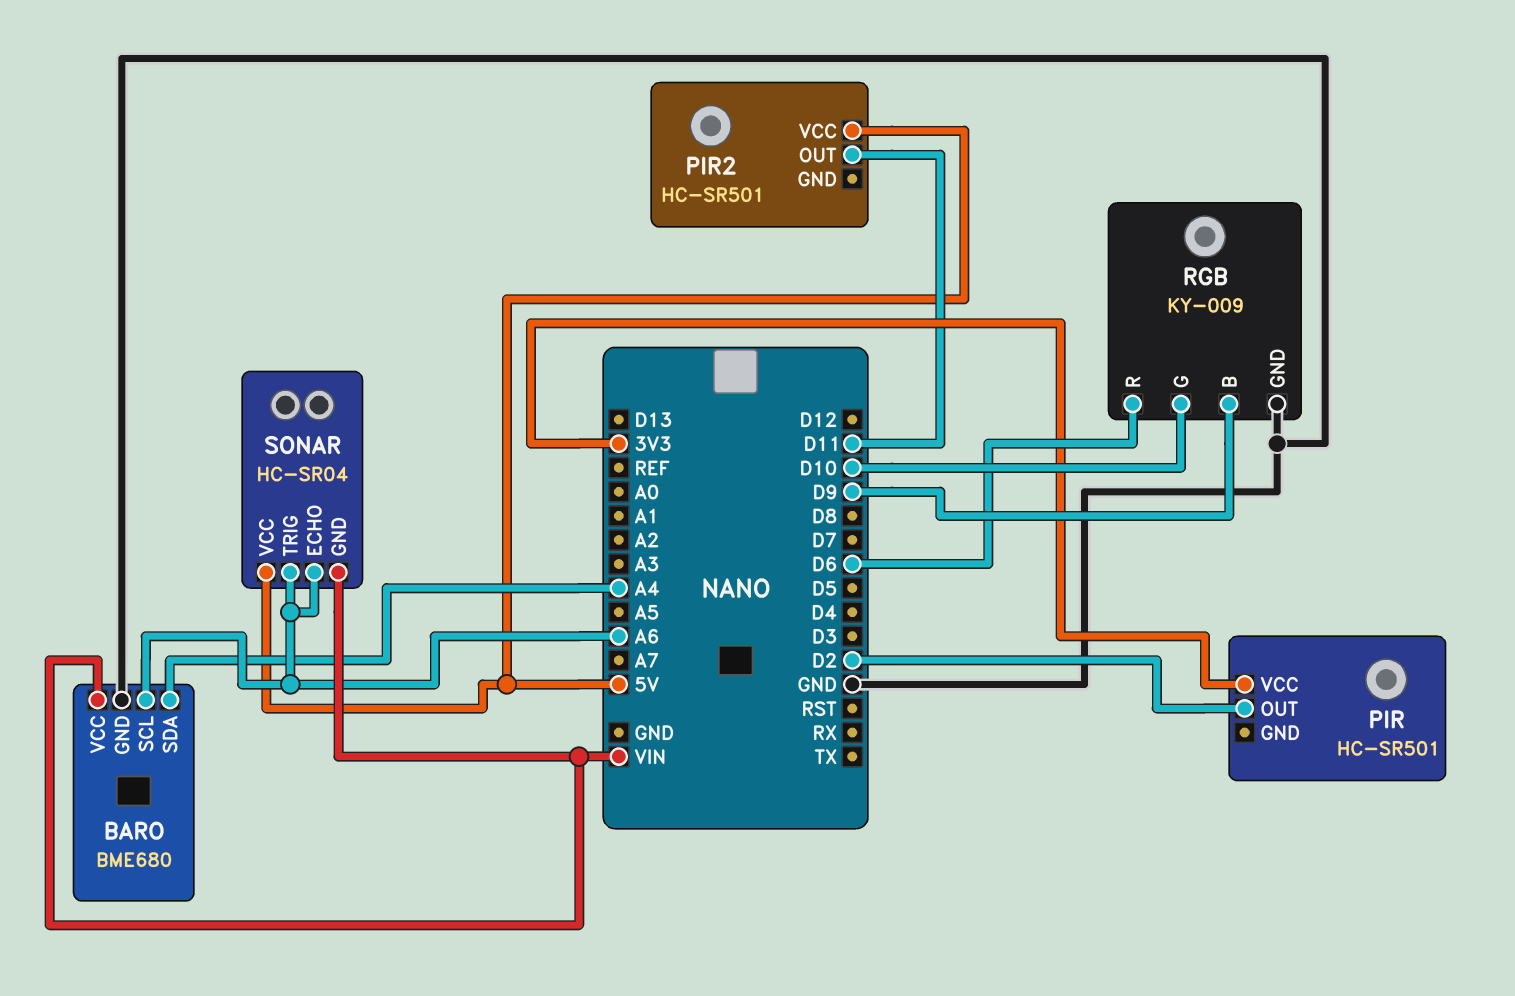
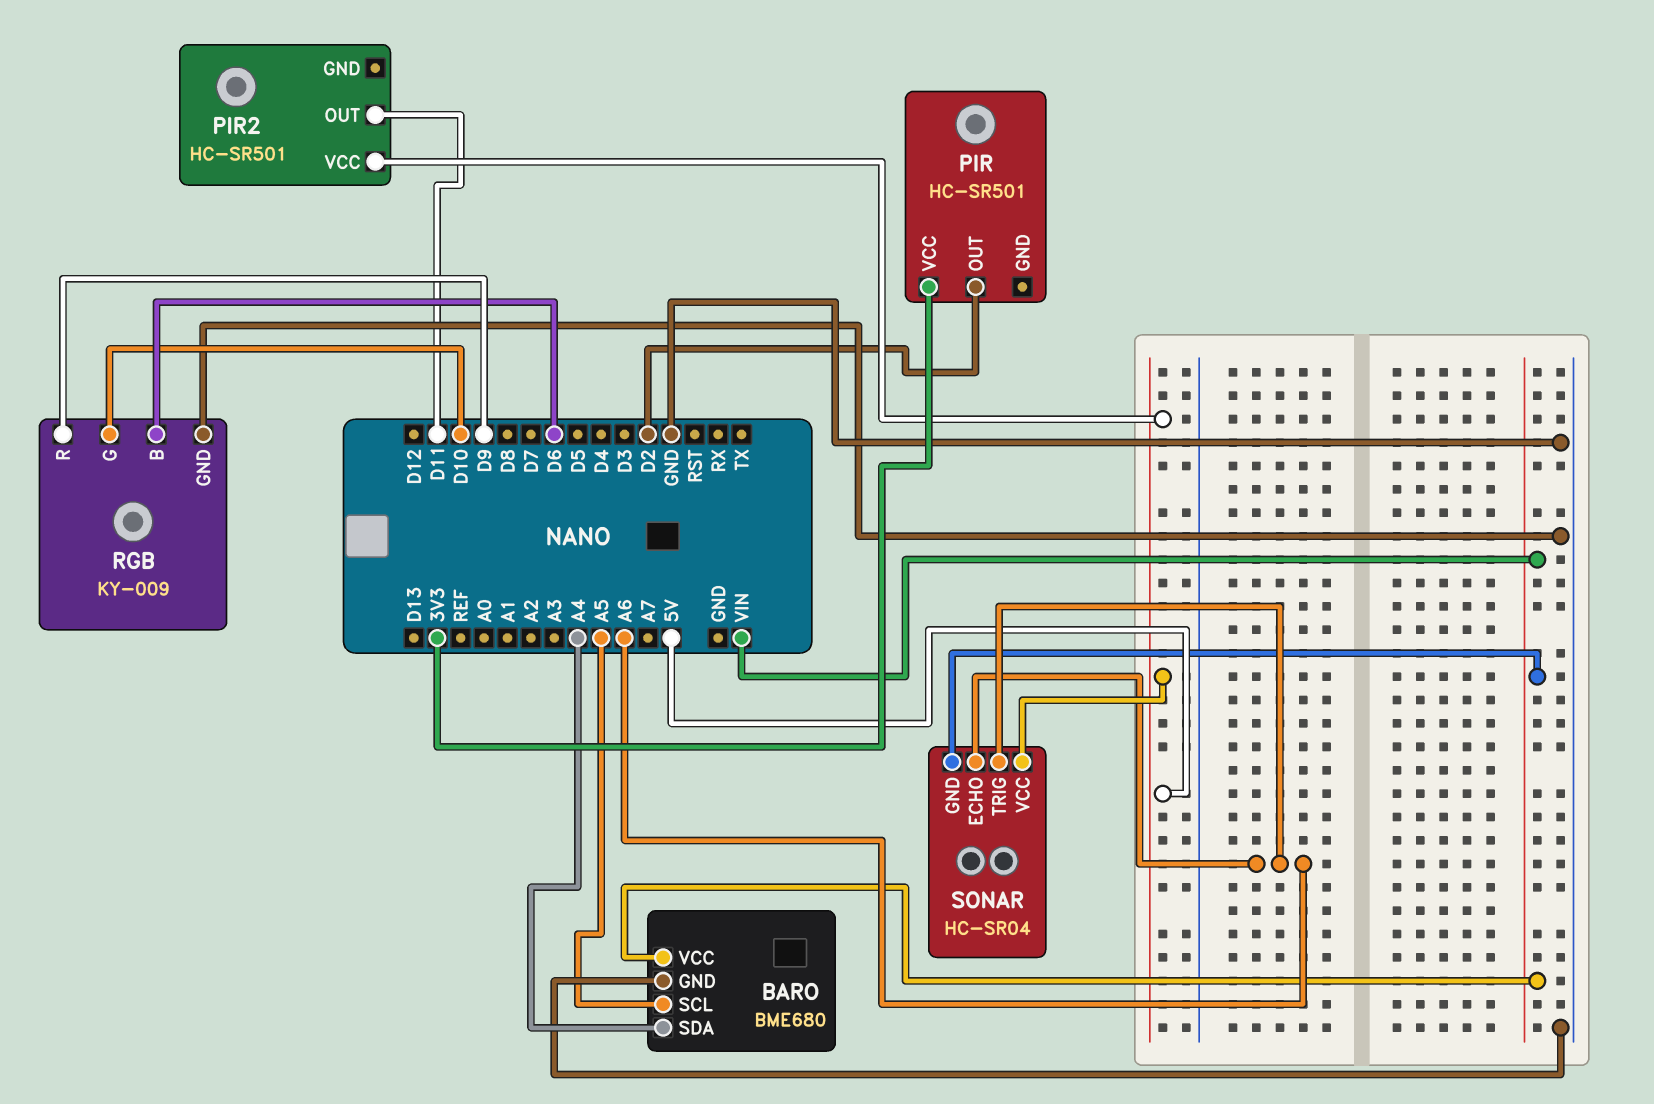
BARO pin SCL: A6 -> A5
RGB pin B: D9 -> D6
RGB pin R: D6 -> D9

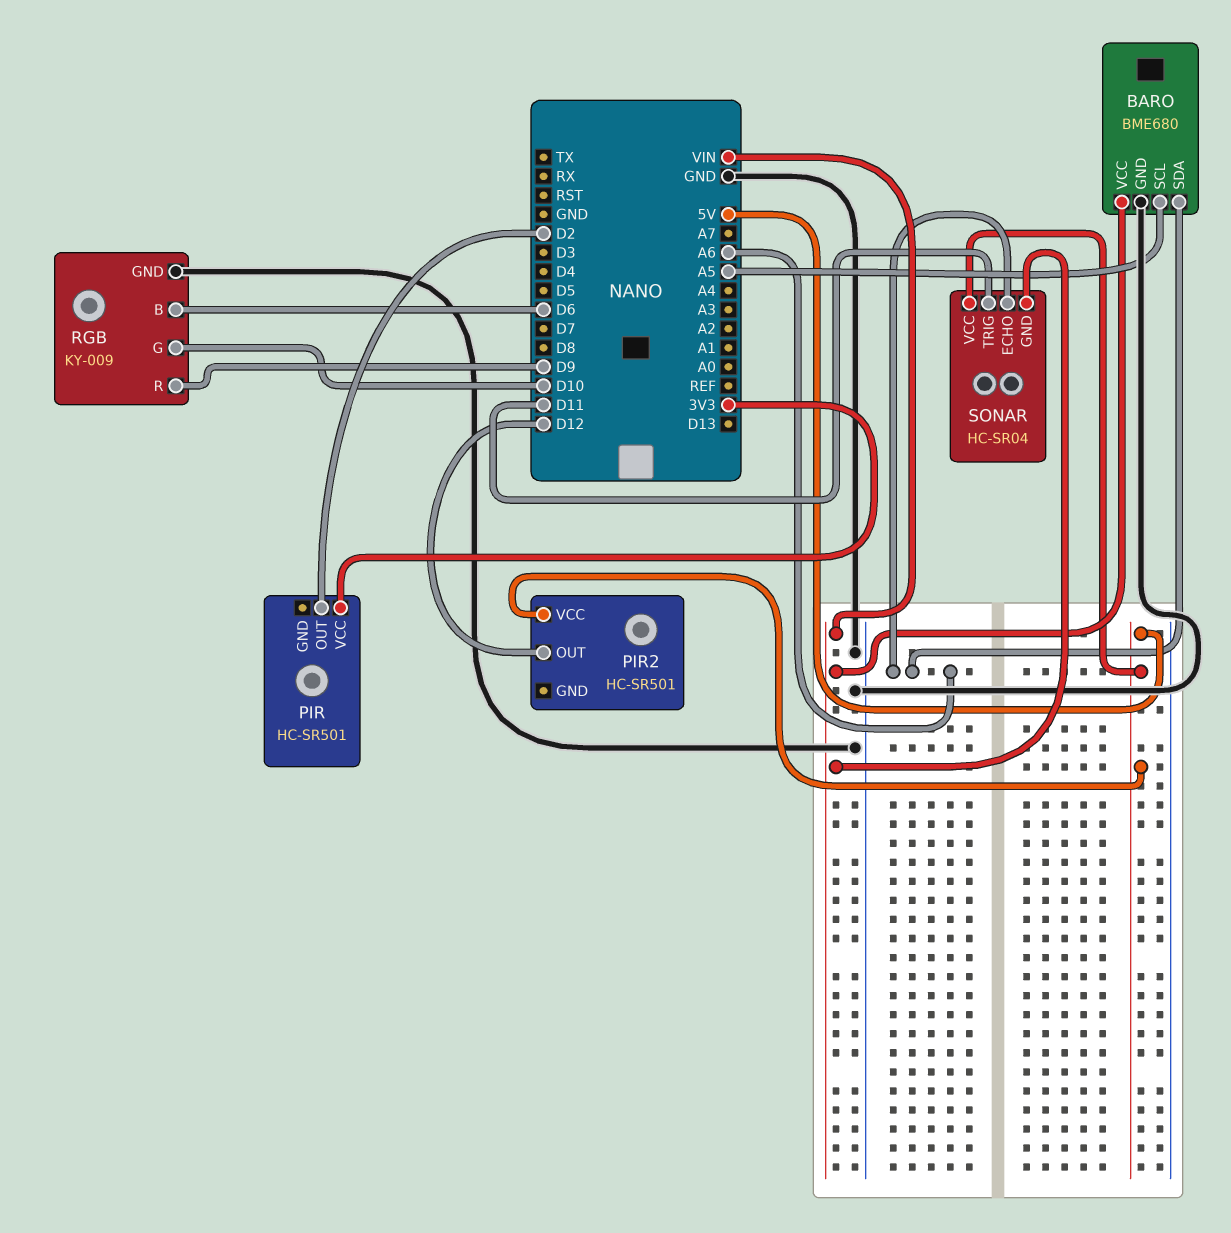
BARO pin SDA: A4 -> A6
PIR2 pin OUT: D11 -> D12
SONAR pin TRIG: A6 -> D11

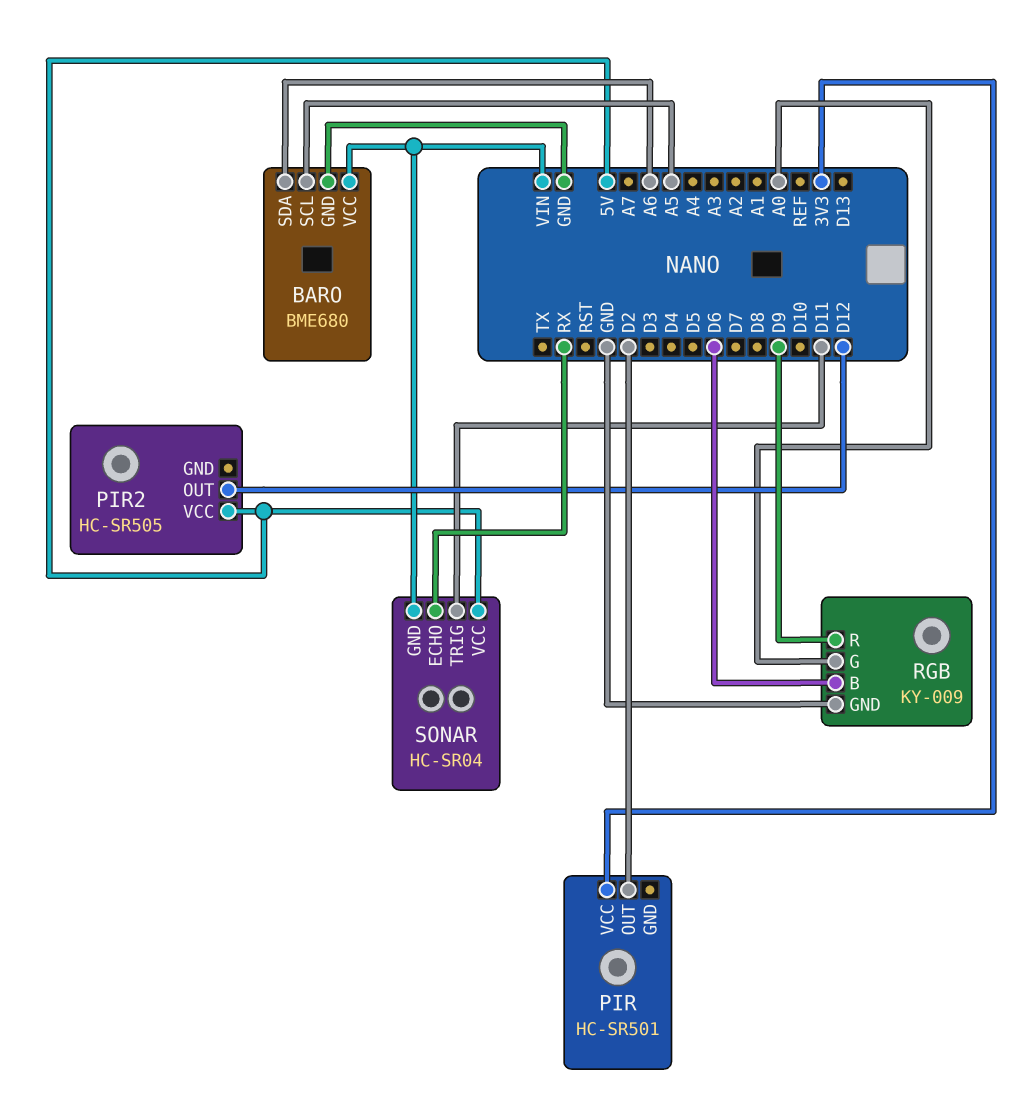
PIR2: HC-SR501 -> HC-SR505
RGB pin G: D10 -> A0
SONAR pin ECHO: A6 -> RX

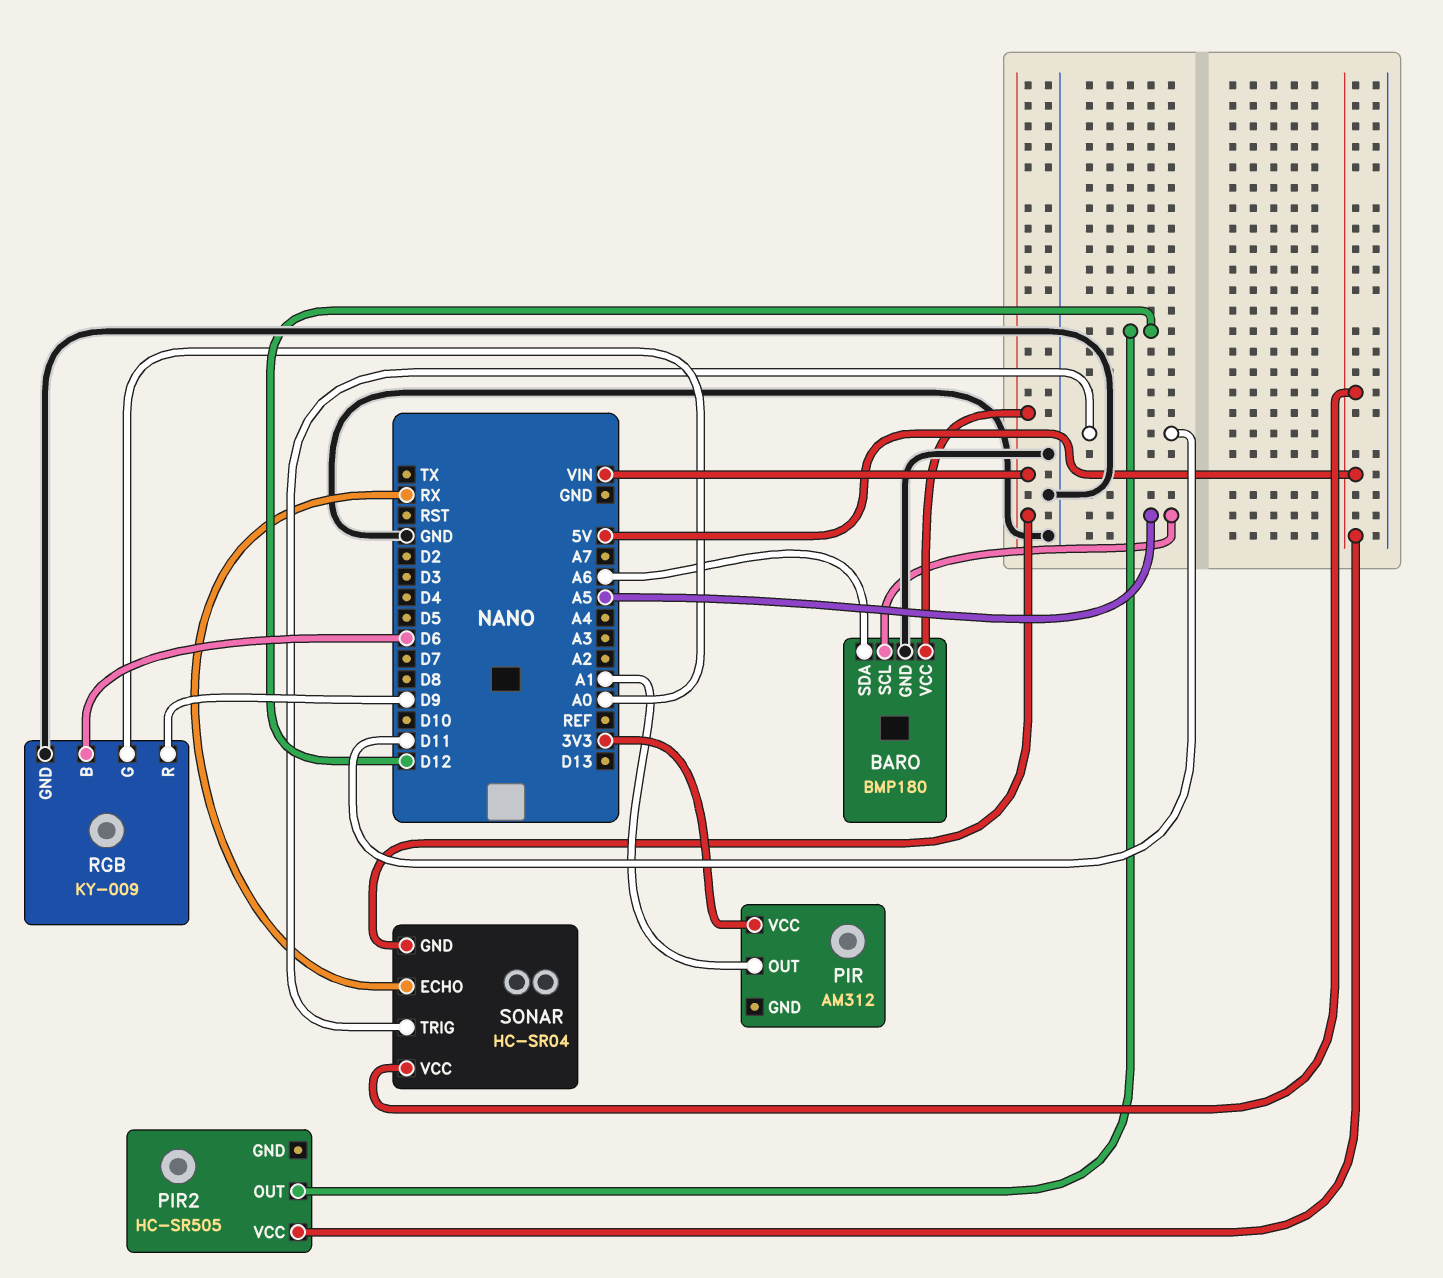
BARO: BME680 -> BMP180
PIR: HC-SR501 -> AM312
PIR pin OUT: D2 -> A1

